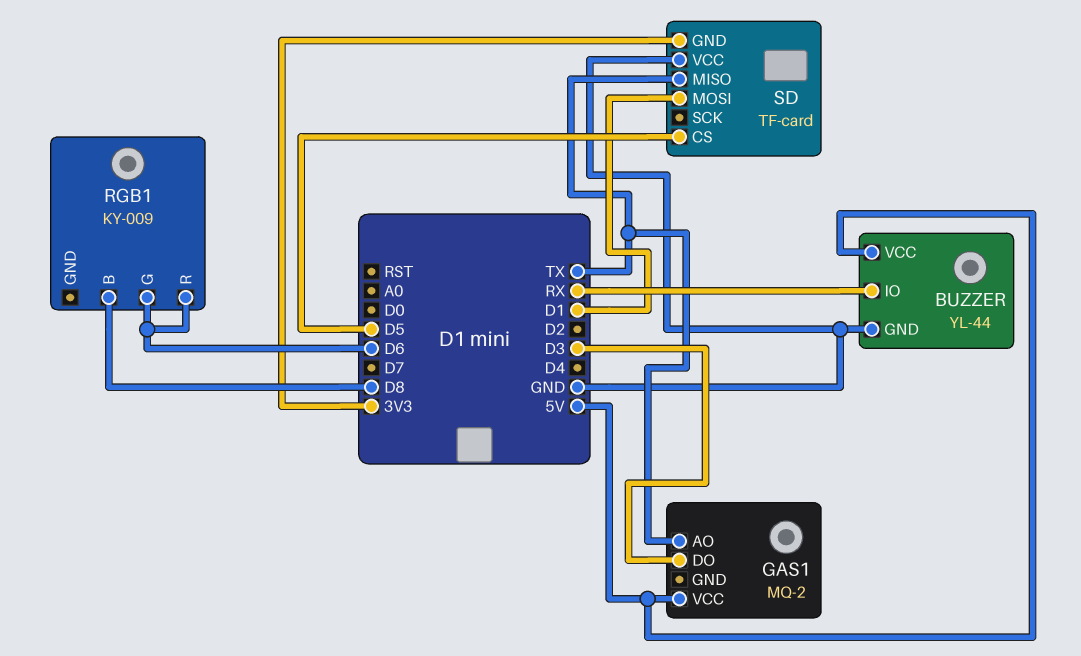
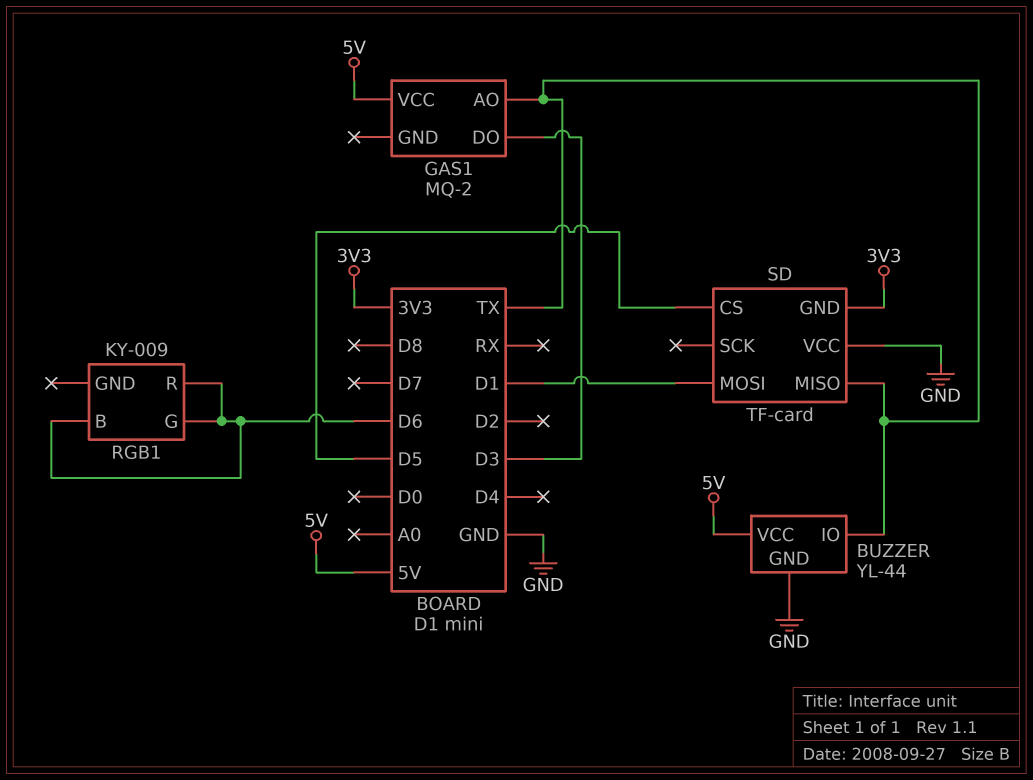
BUZZER pin IO: RX -> TX
RGB1 pin B: D8 -> D6

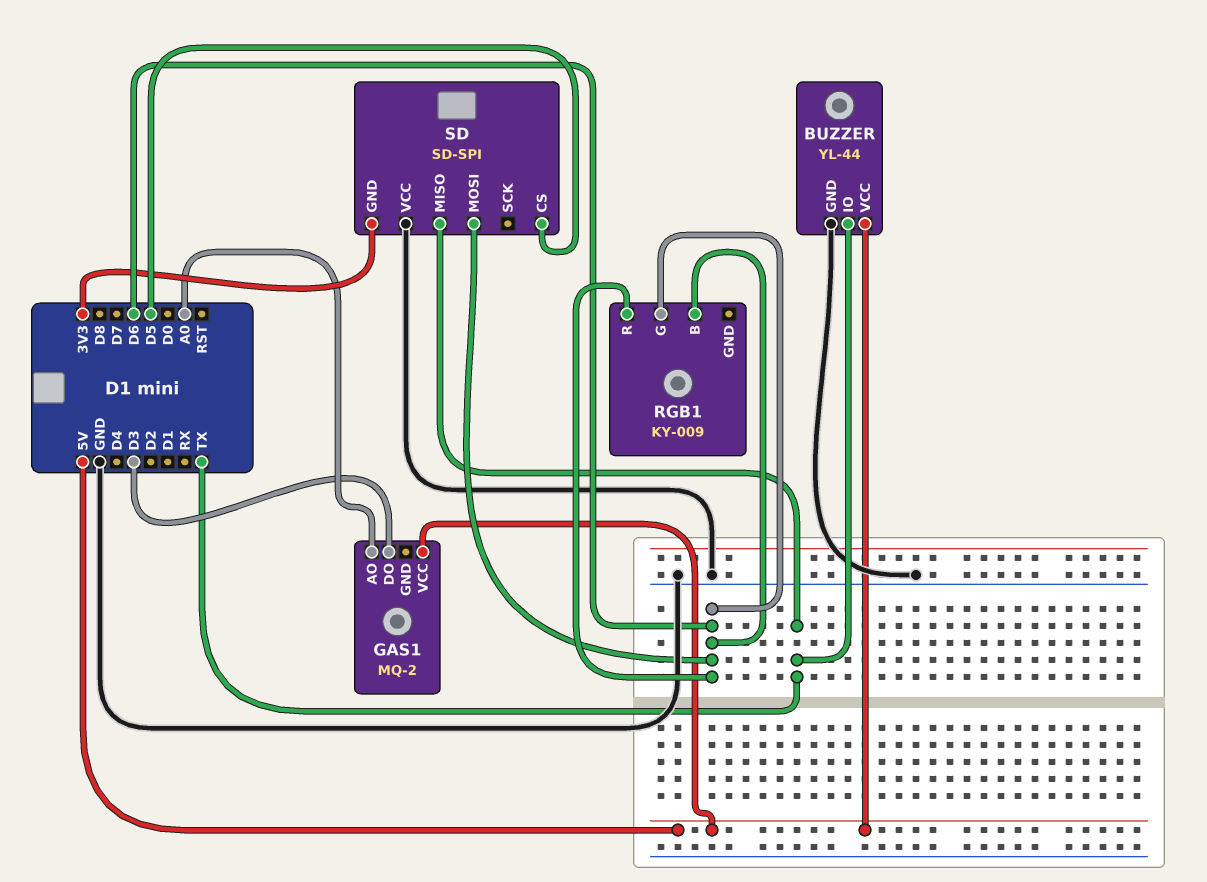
GAS1 pin AO: TX -> A0
SD: TF-card -> SD-SPI
SD pin MOSI: D1 -> D6

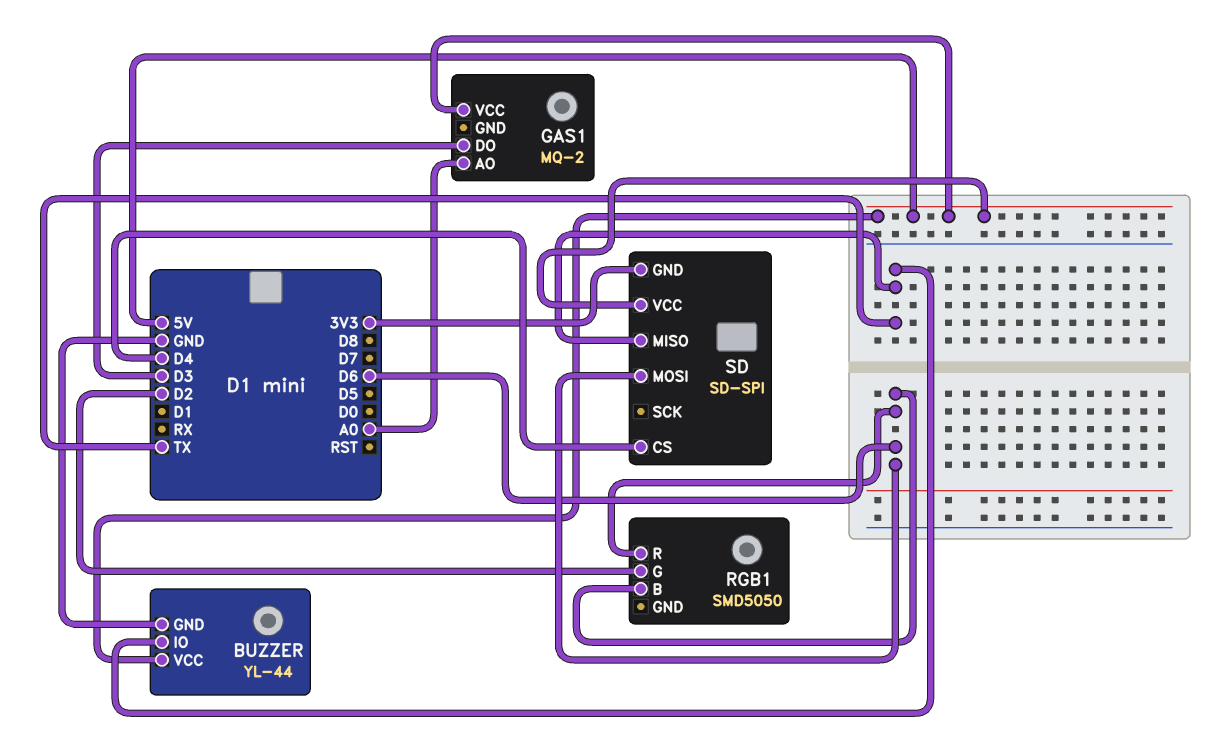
RGB1: KY-009 -> SMD5050
RGB1 pin G: D6 -> D2
SD pin CS: D5 -> D4
SD pin VCC: GND -> 5V

